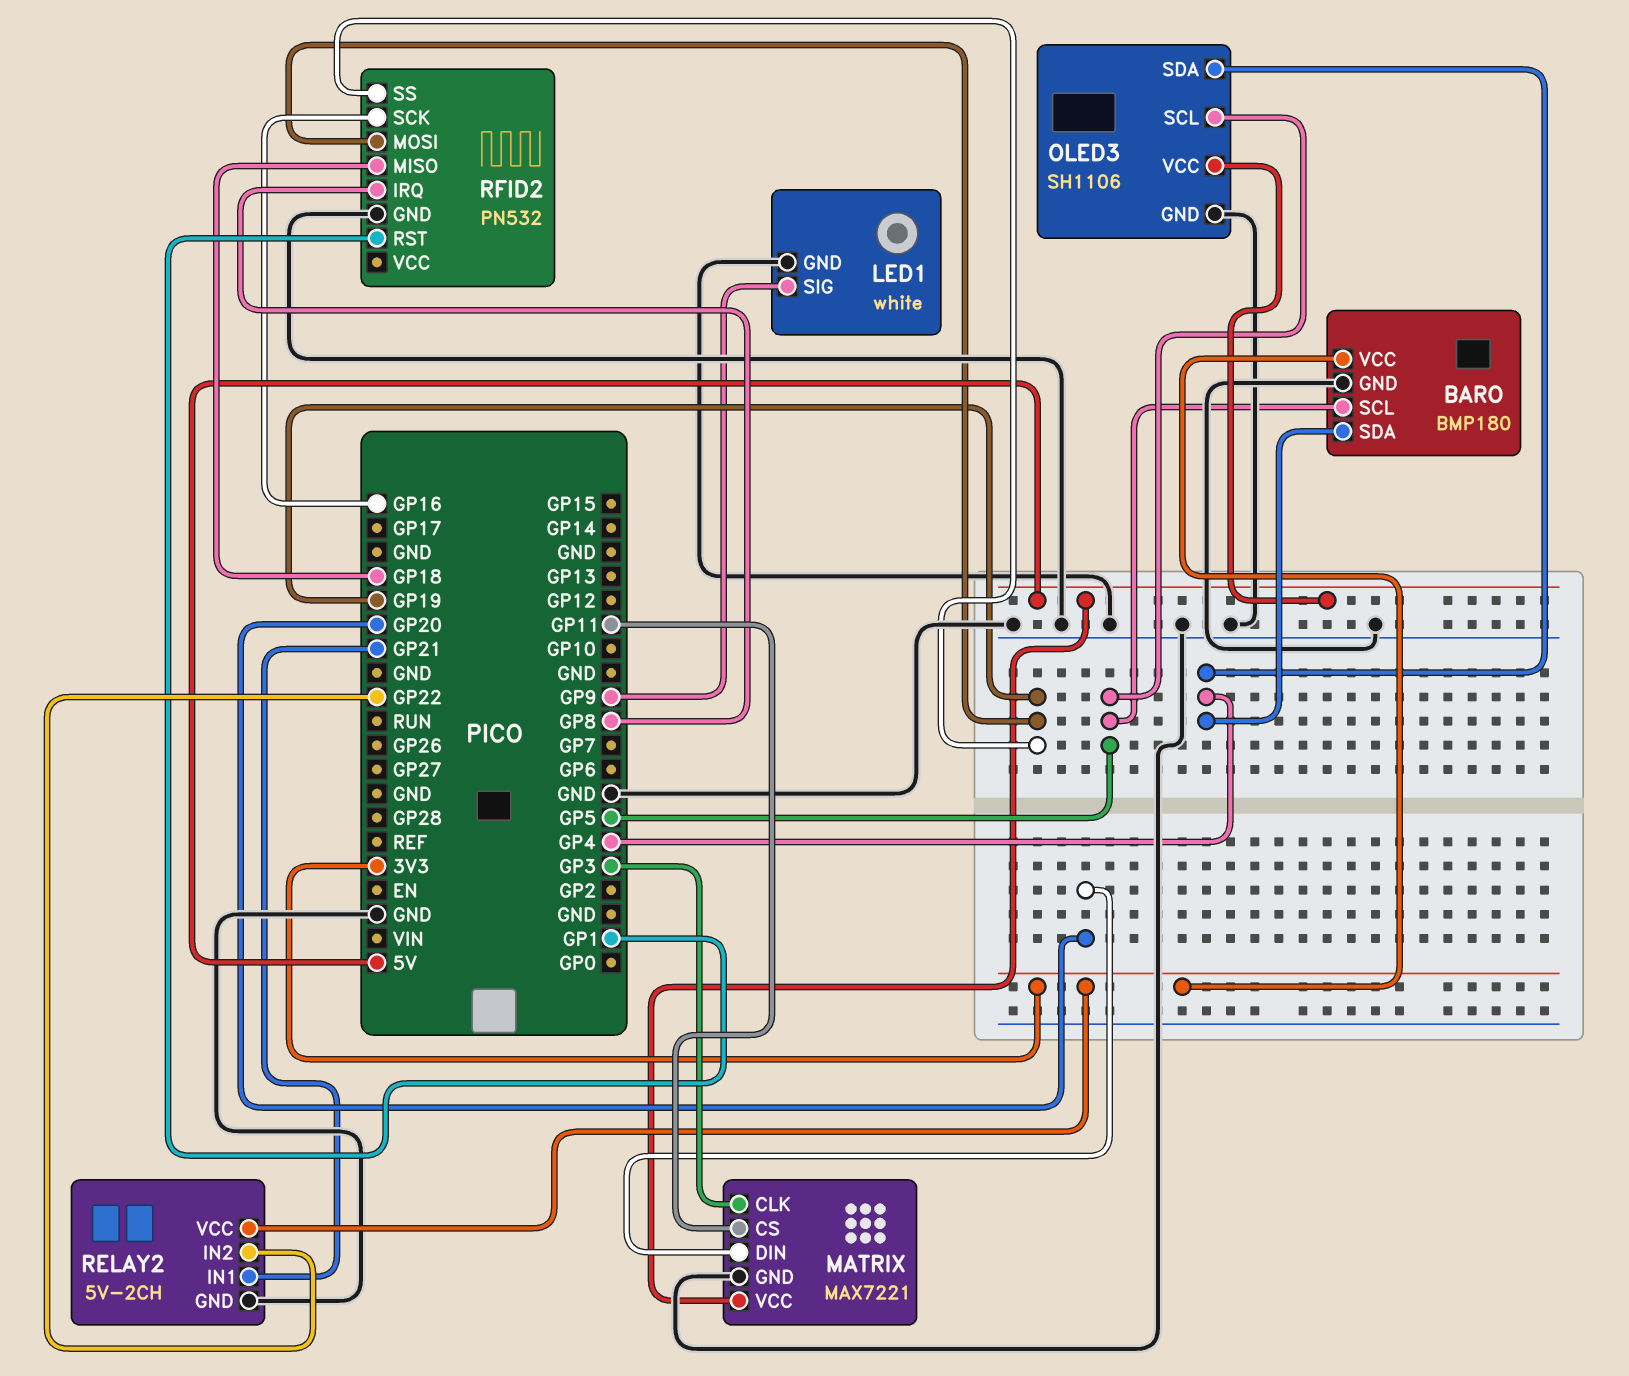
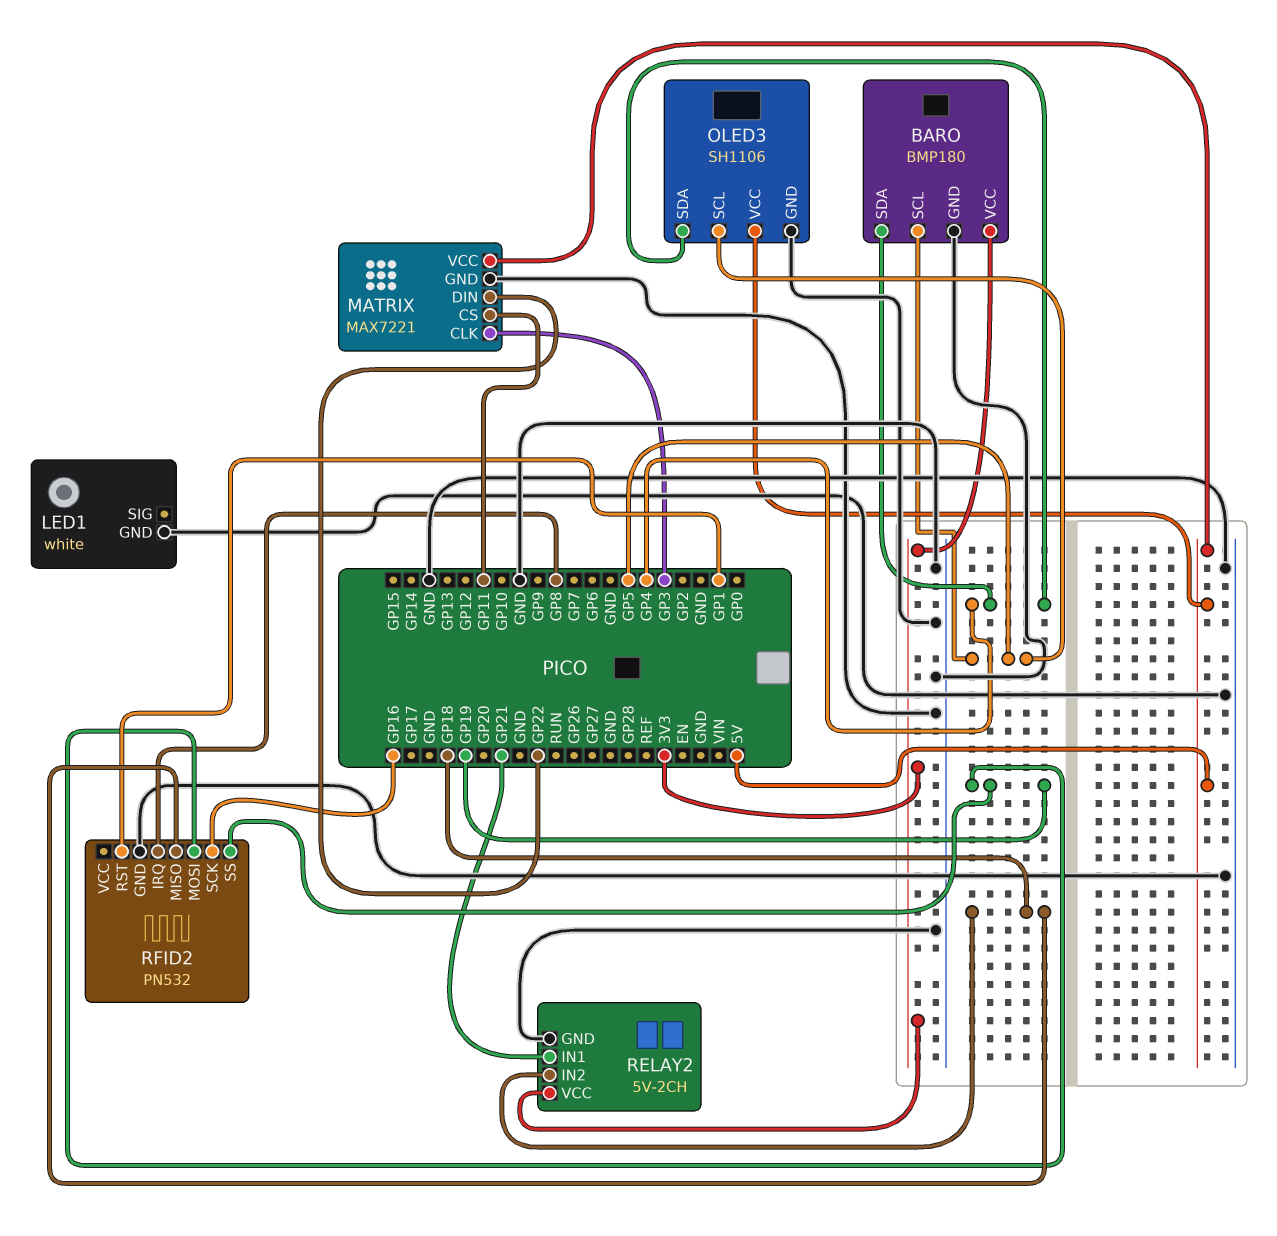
LED1 pin SIG: GP9 -> none
MATRIX pin DIN: GP20 -> GP22
RELAY2 pin IN2: GP22 -> GP18

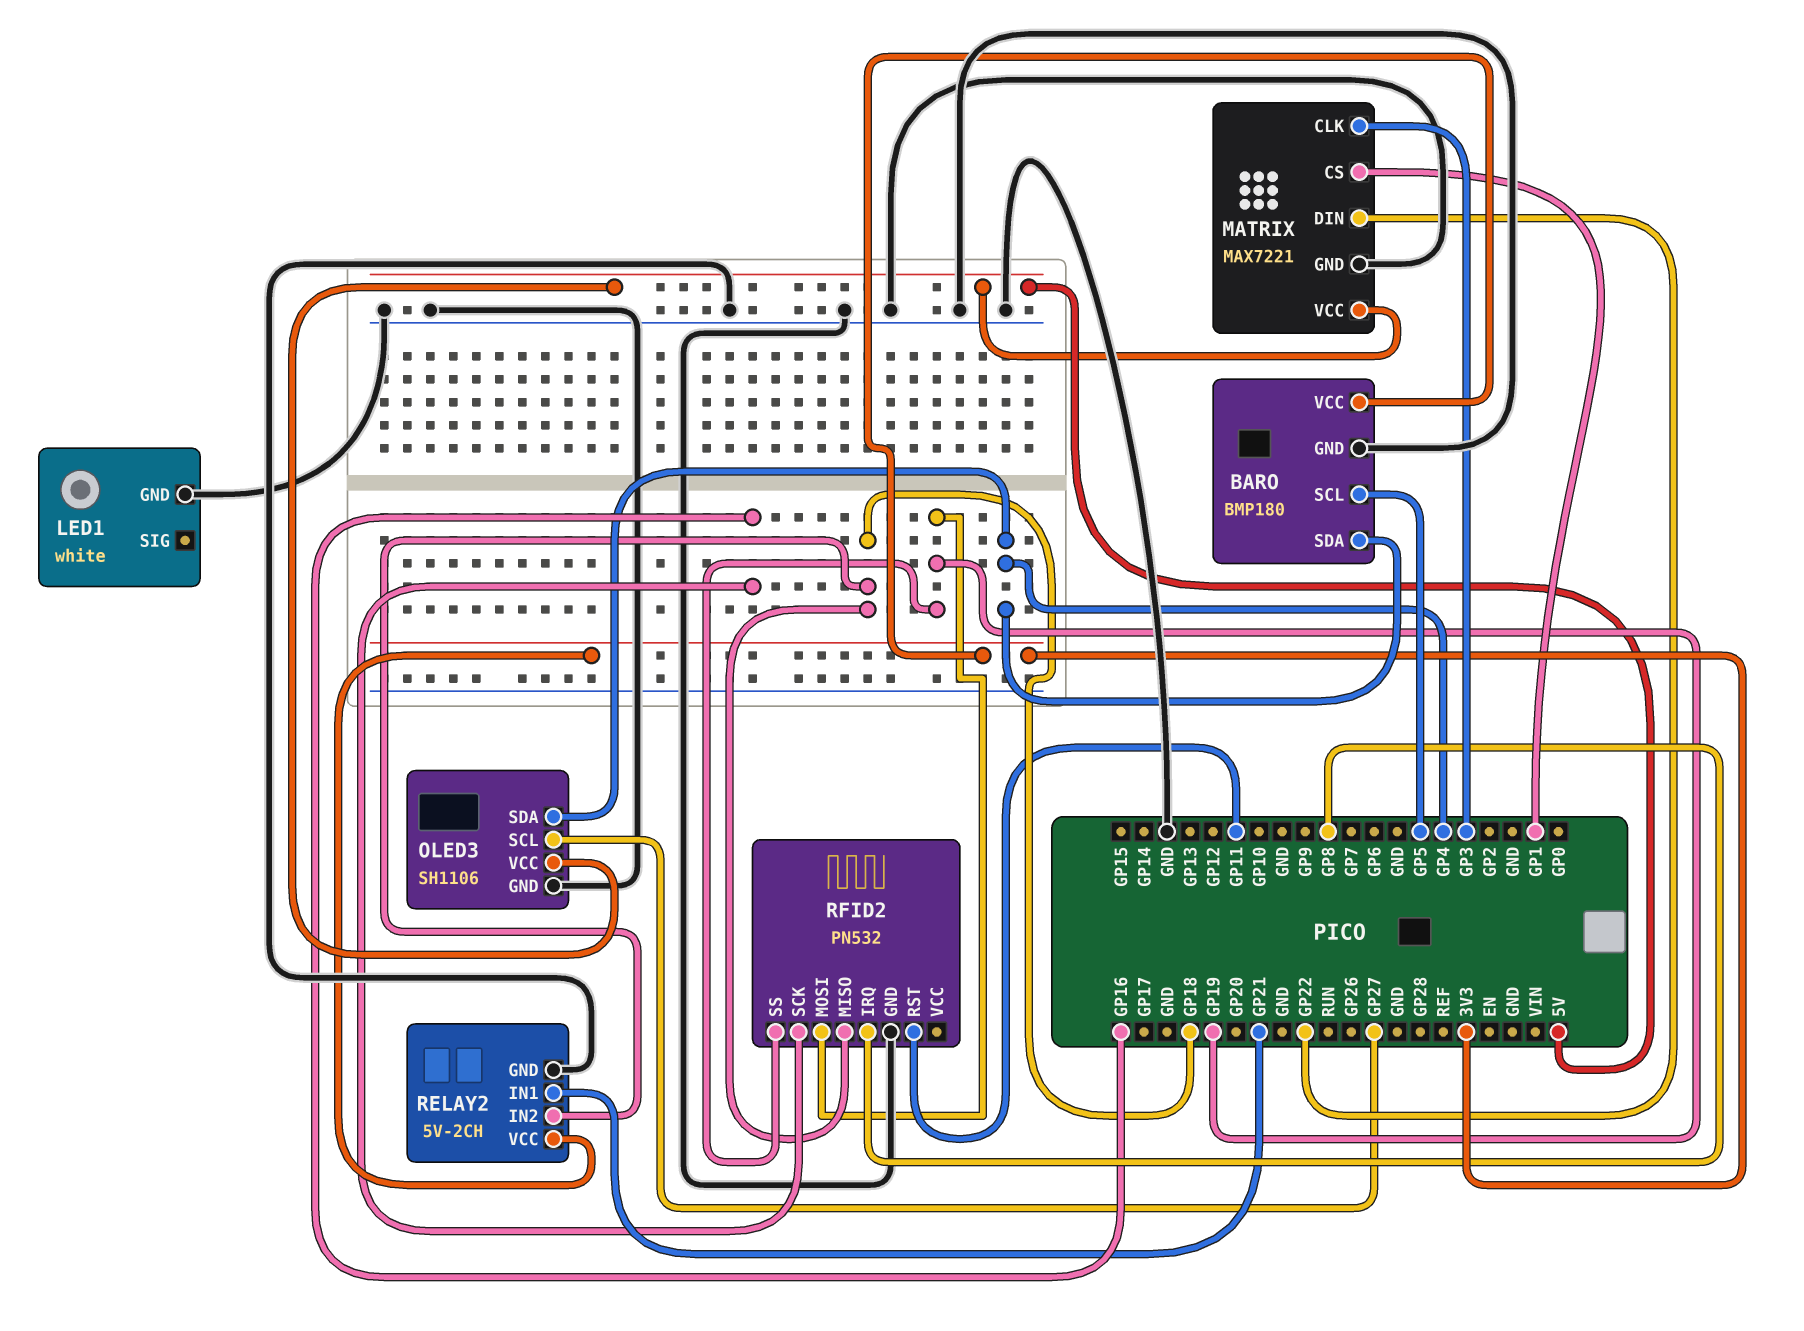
MATRIX pin CS: GP11 -> GP1
OLED3 pin SCL: GP5 -> GP27
RFID2 pin RST: GP1 -> GP11

